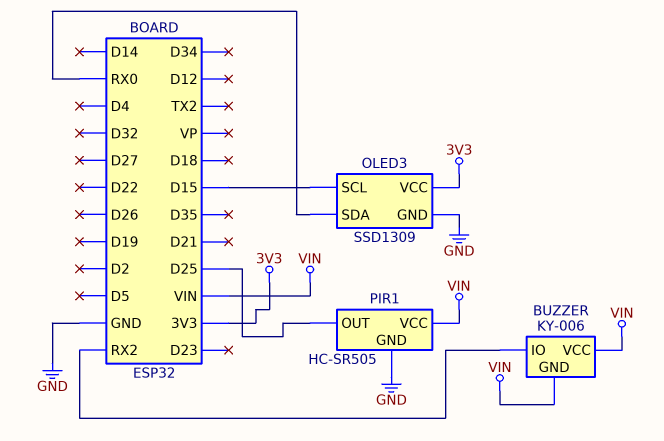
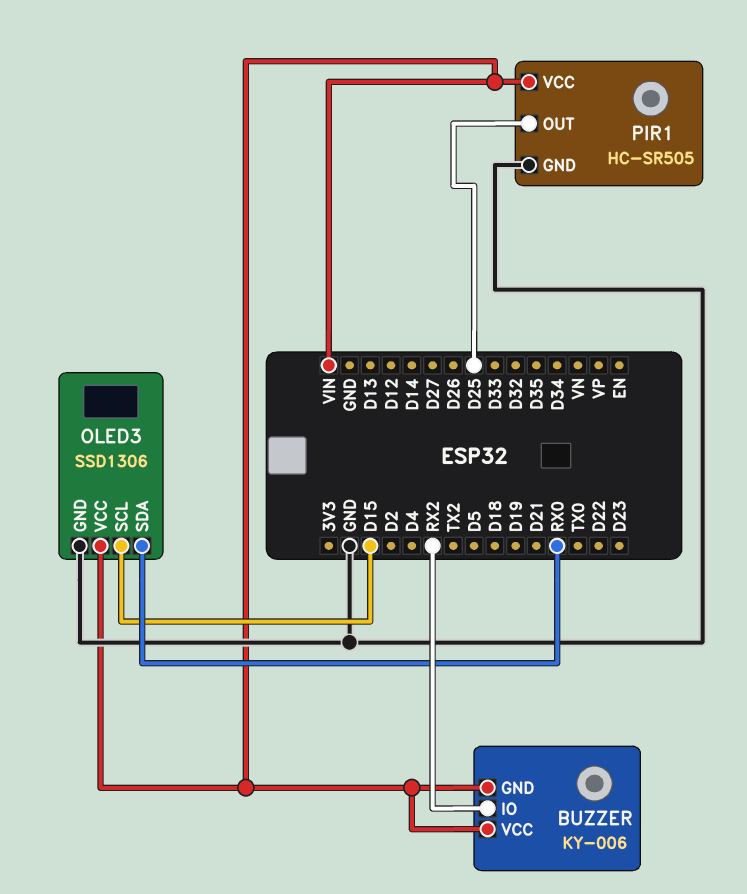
OLED3: SSD1309 -> SSD1306
OLED3 pin VCC: 3V3 -> VIN

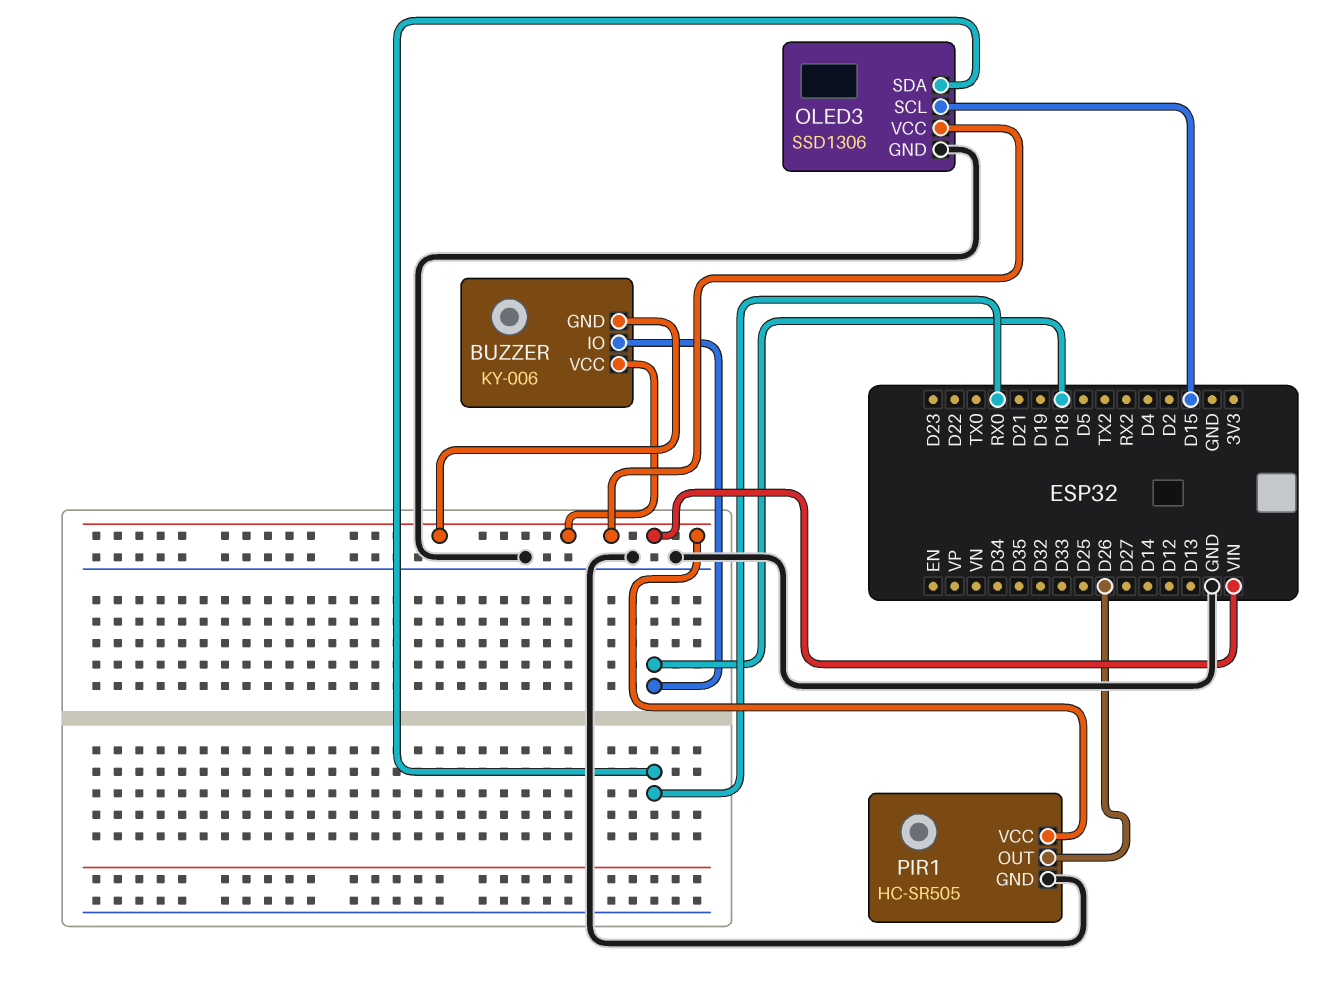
BUZZER pin IO: RX2 -> D18
PIR1 pin OUT: D25 -> D26

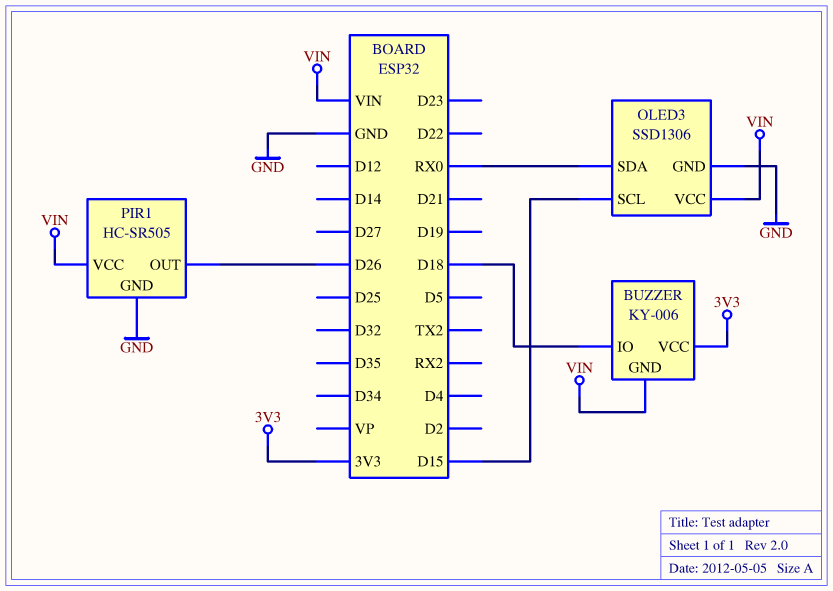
BUZZER pin VCC: VIN -> 3V3

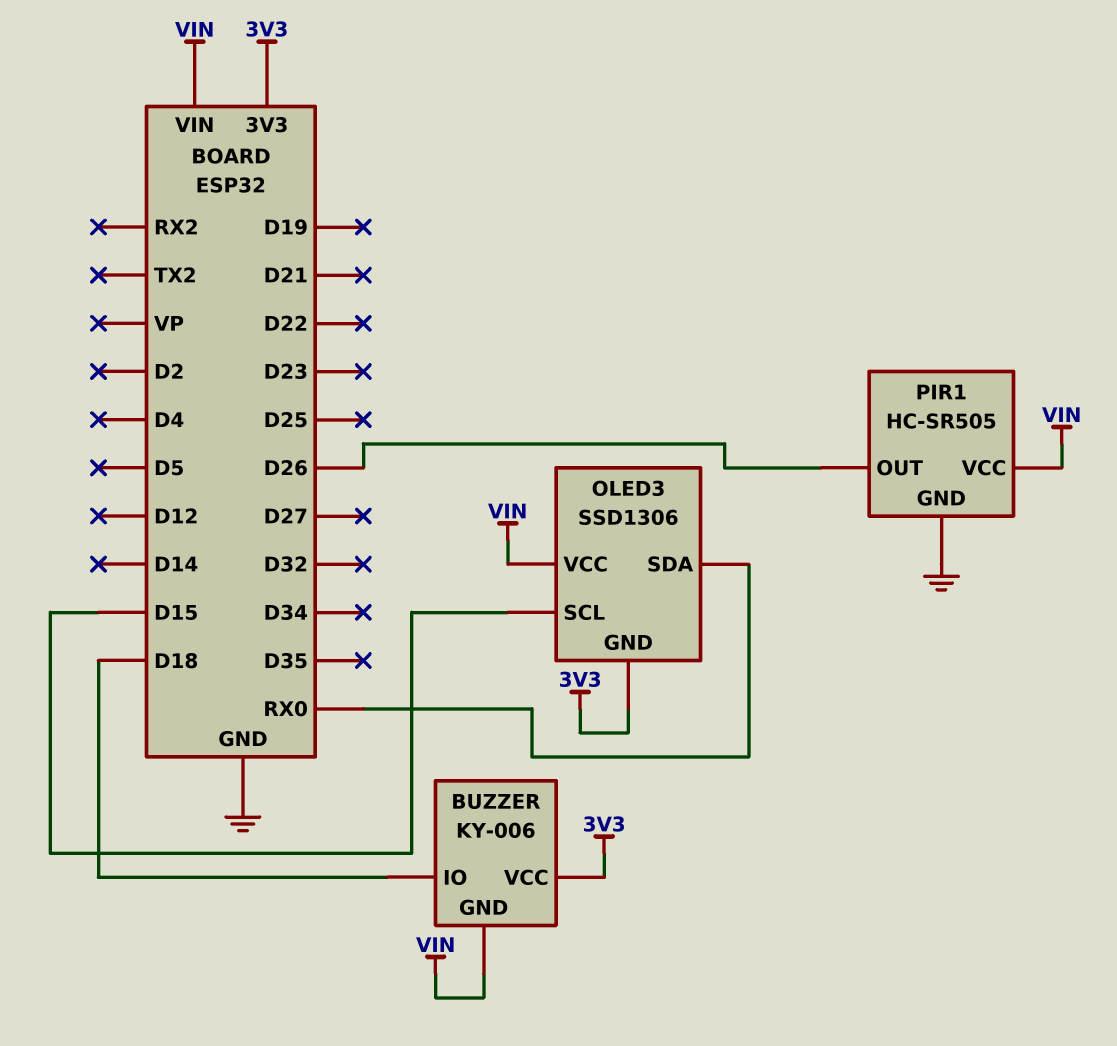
OLED3 pin GND: GND -> 3V3

